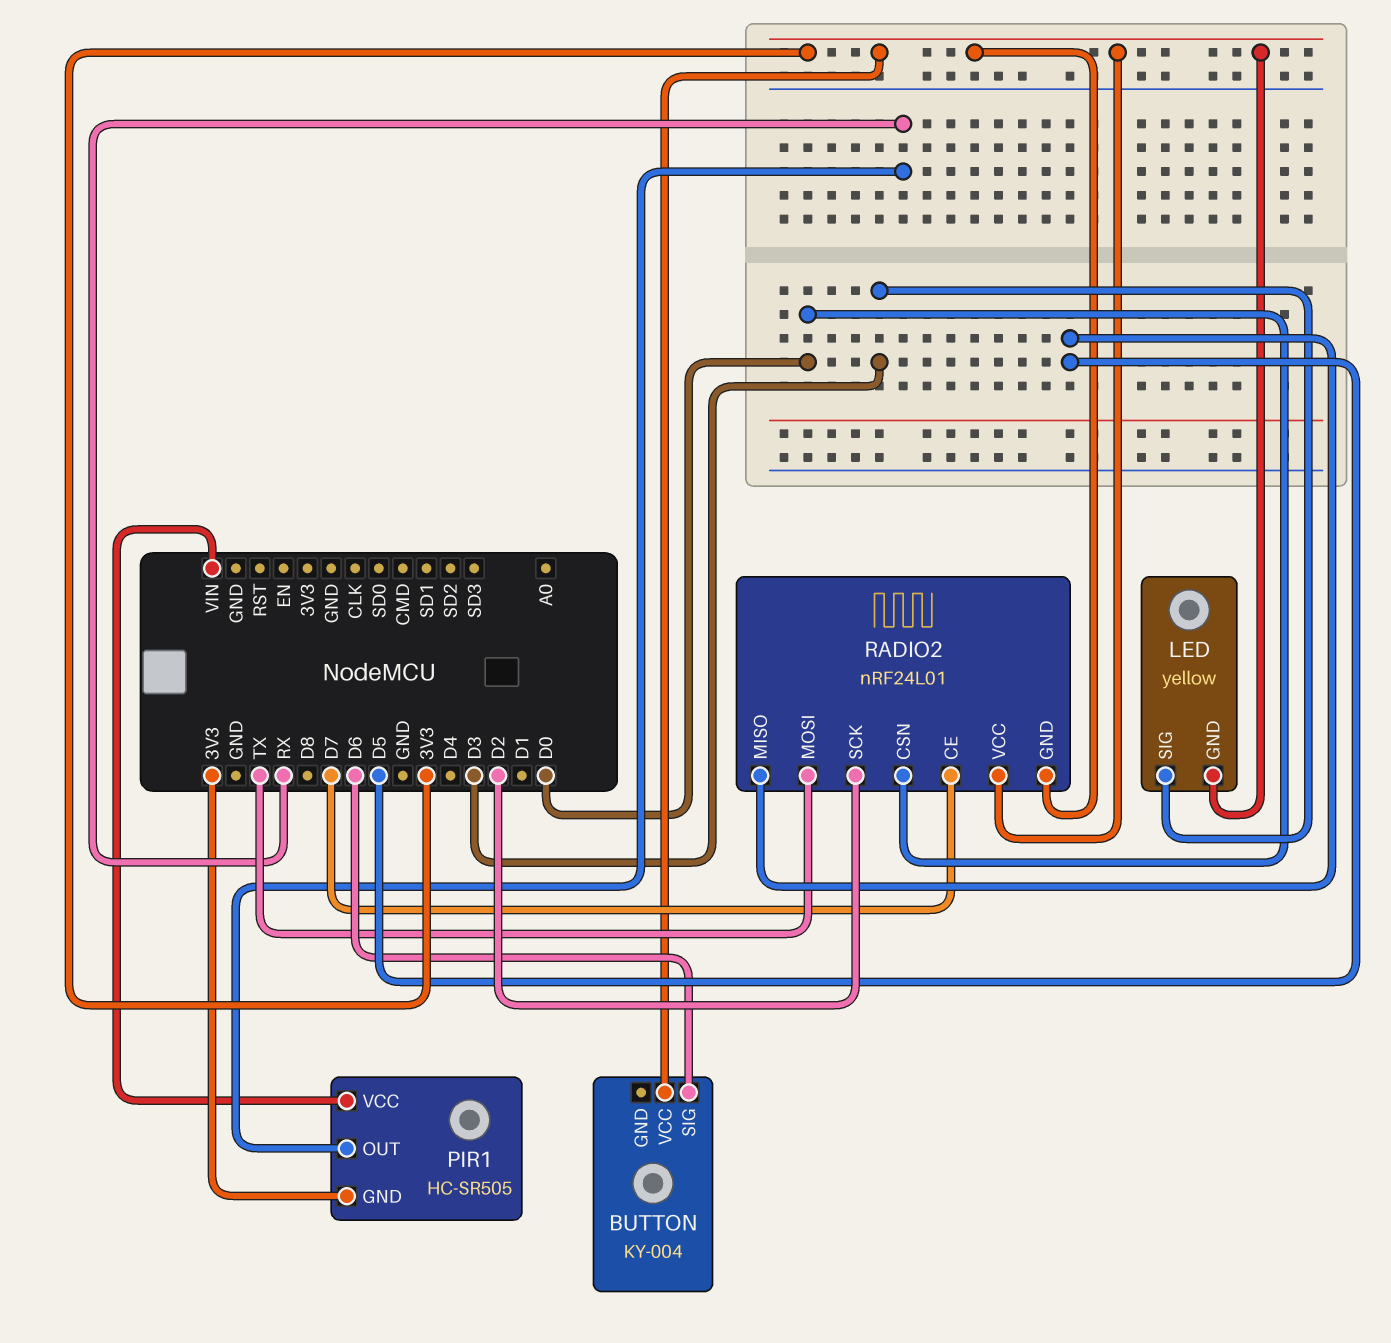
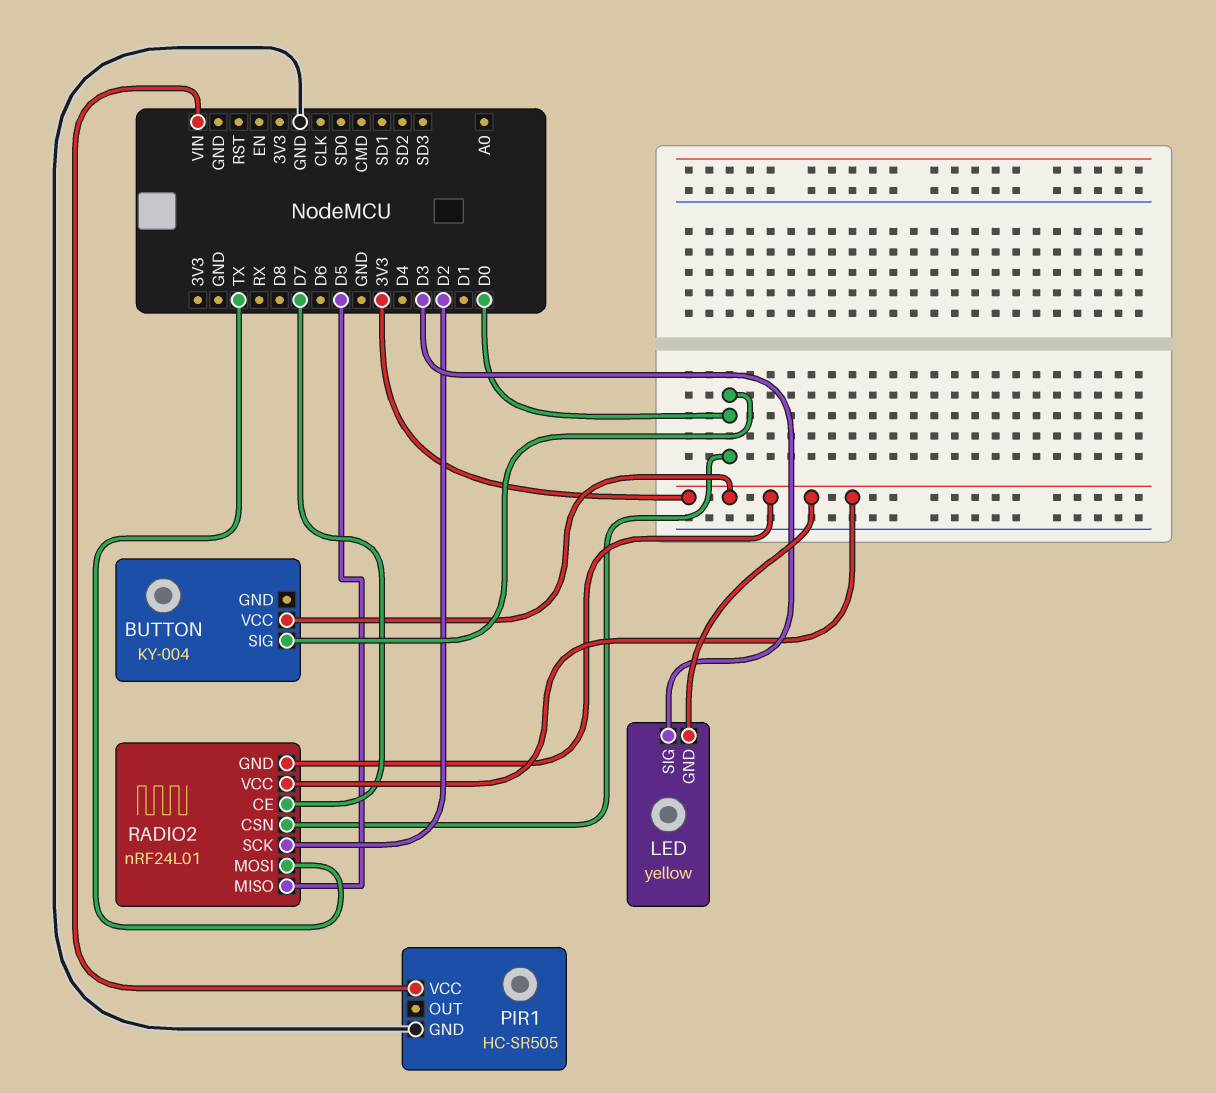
BUTTON pin SIG: D6 -> D0
PIR1 pin GND: 3V3 -> GND
PIR1 pin OUT: RX -> none

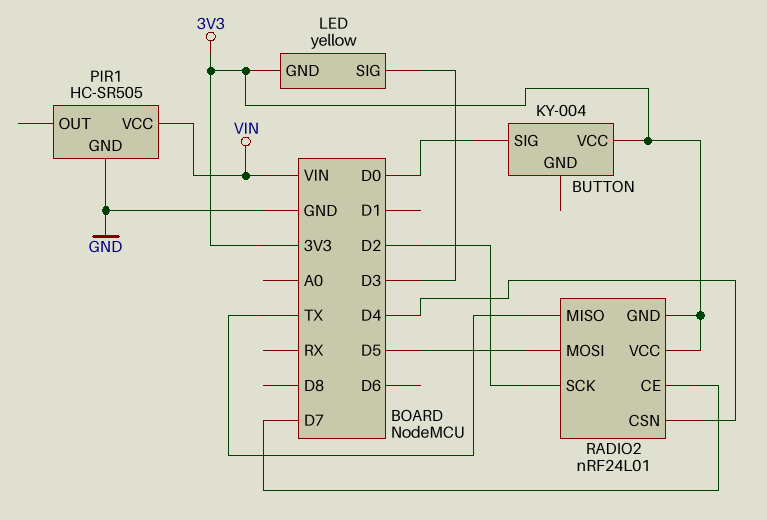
RADIO2 pin CSN: D0 -> D4
RADIO2 pin MISO: D5 -> TX
RADIO2 pin MOSI: TX -> D5

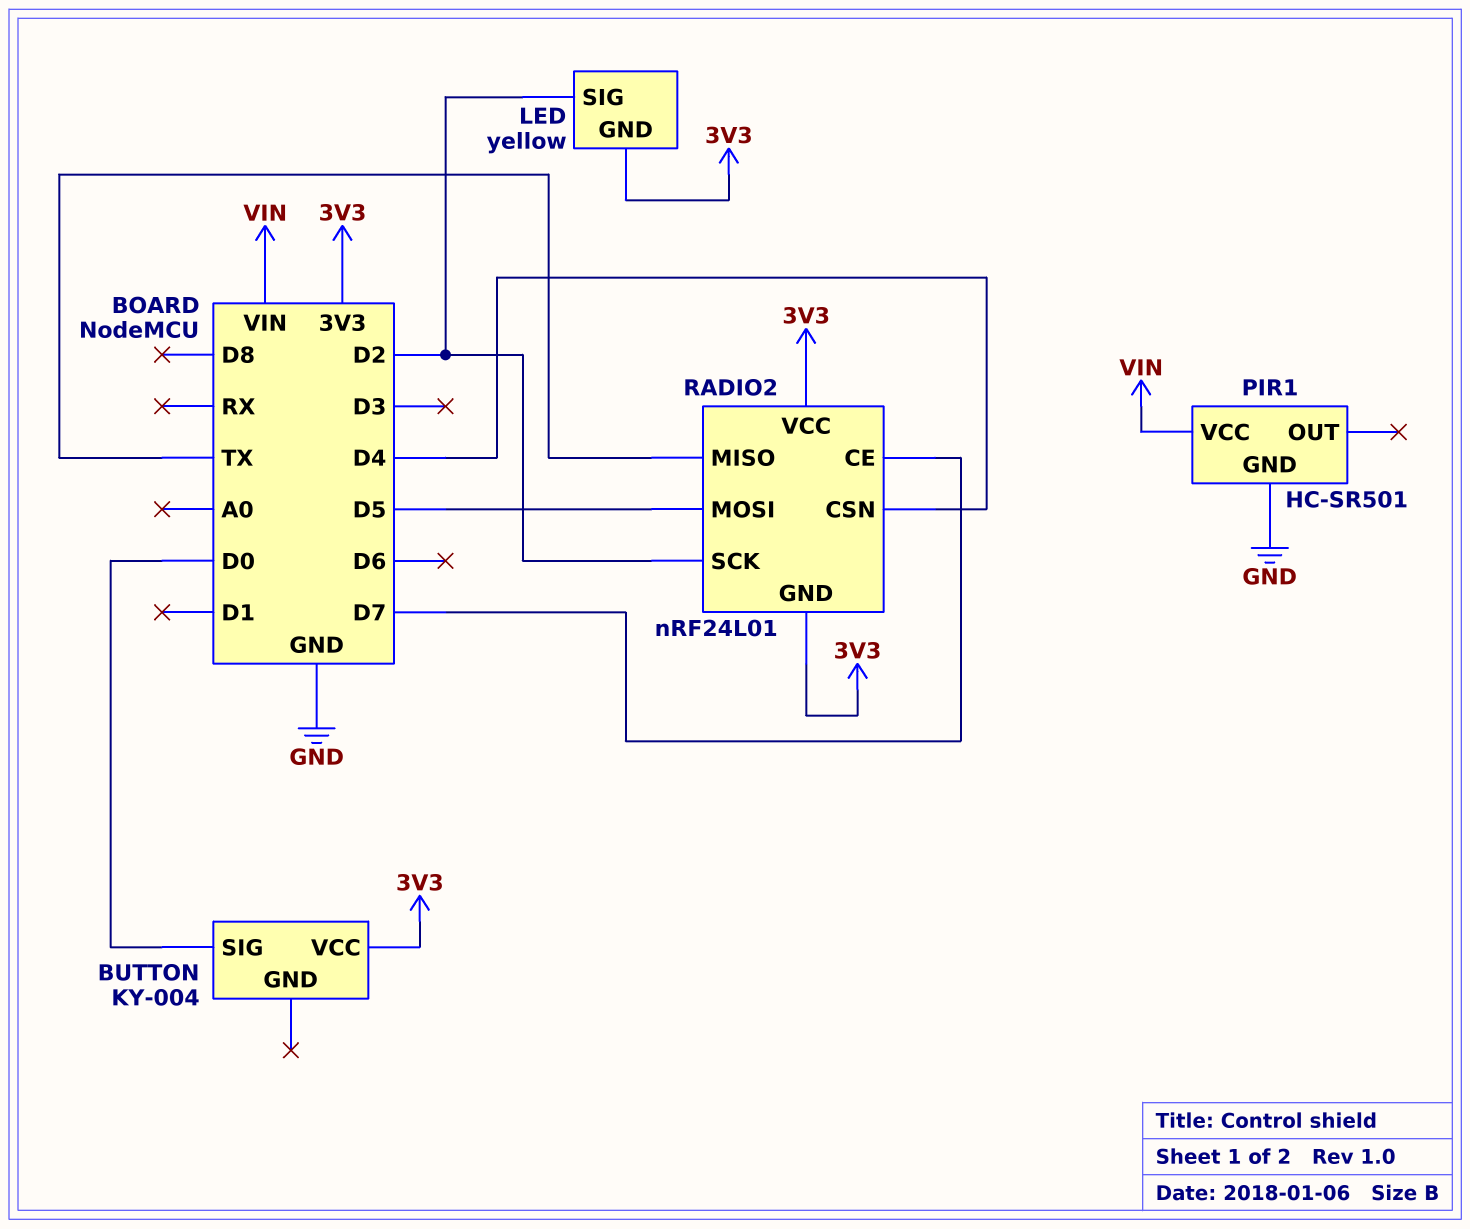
LED pin SIG: D3 -> D2
PIR1: HC-SR505 -> HC-SR501

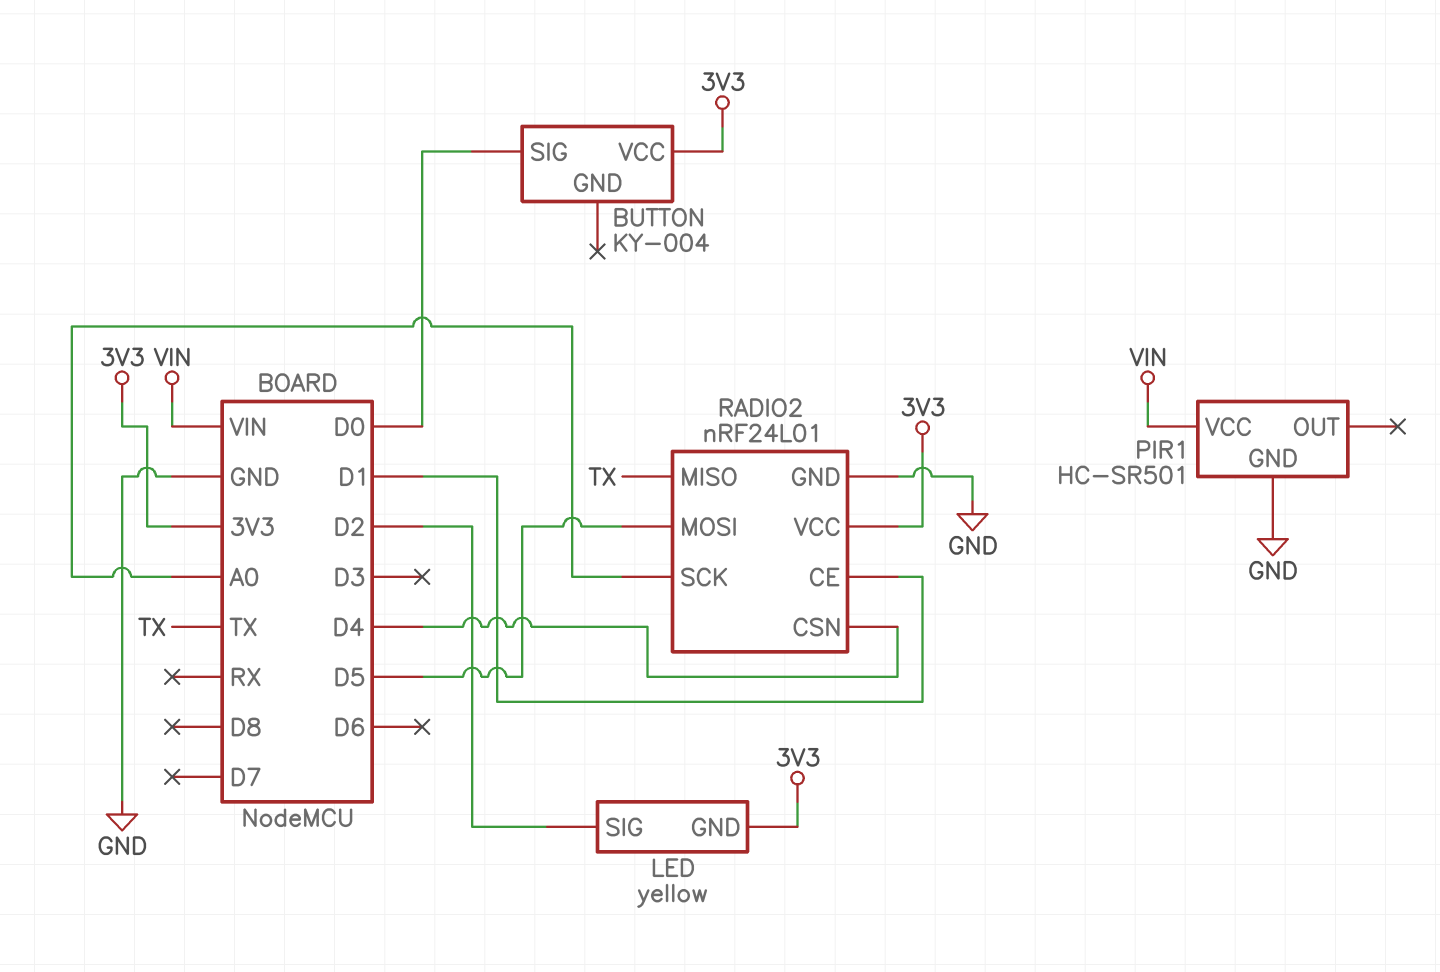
RADIO2 pin CE: D7 -> D1
RADIO2 pin GND: 3V3 -> GND
RADIO2 pin SCK: D2 -> A0

